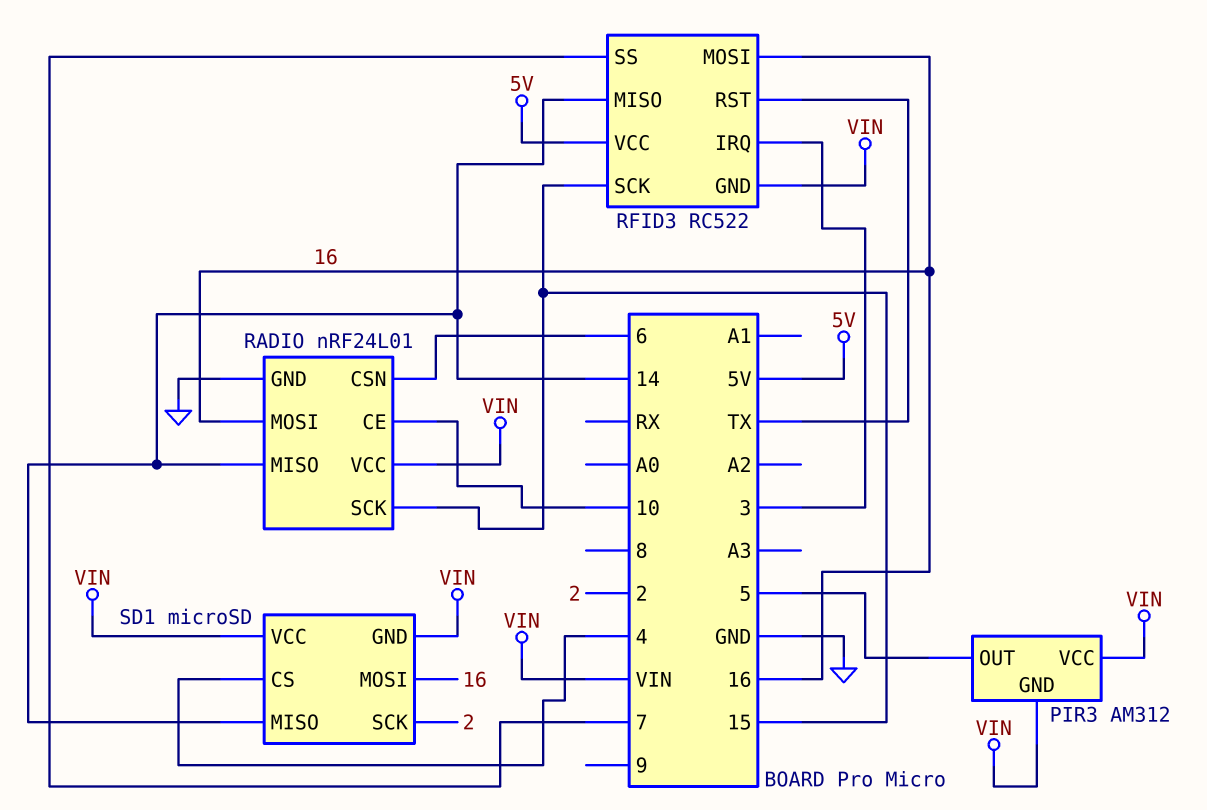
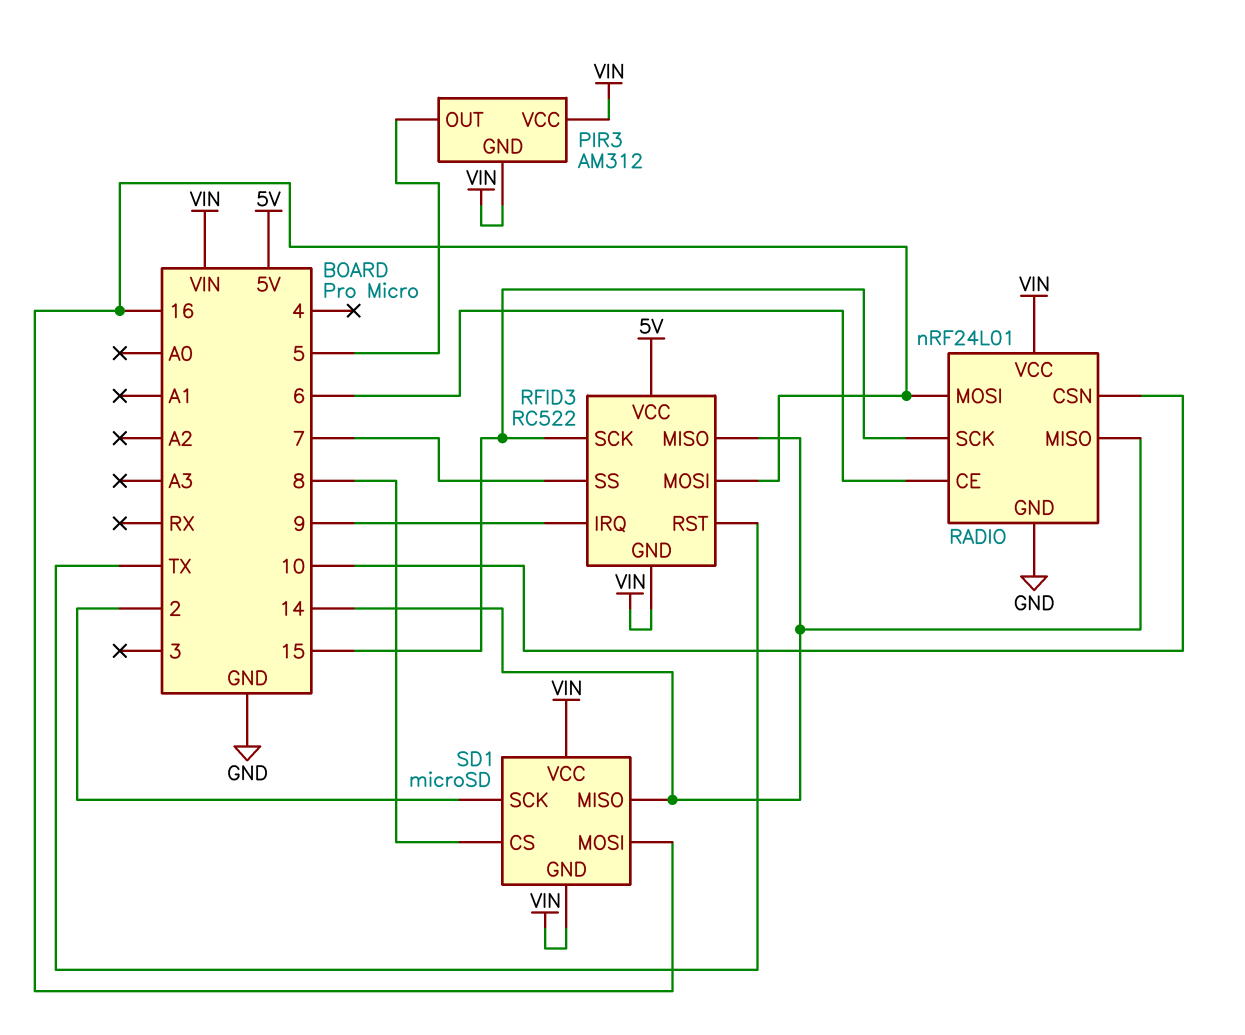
RADIO pin CE: 10 -> 6
RADIO pin CSN: 6 -> 10
RFID3 pin IRQ: 3 -> 9
SD1 pin CS: 4 -> 8

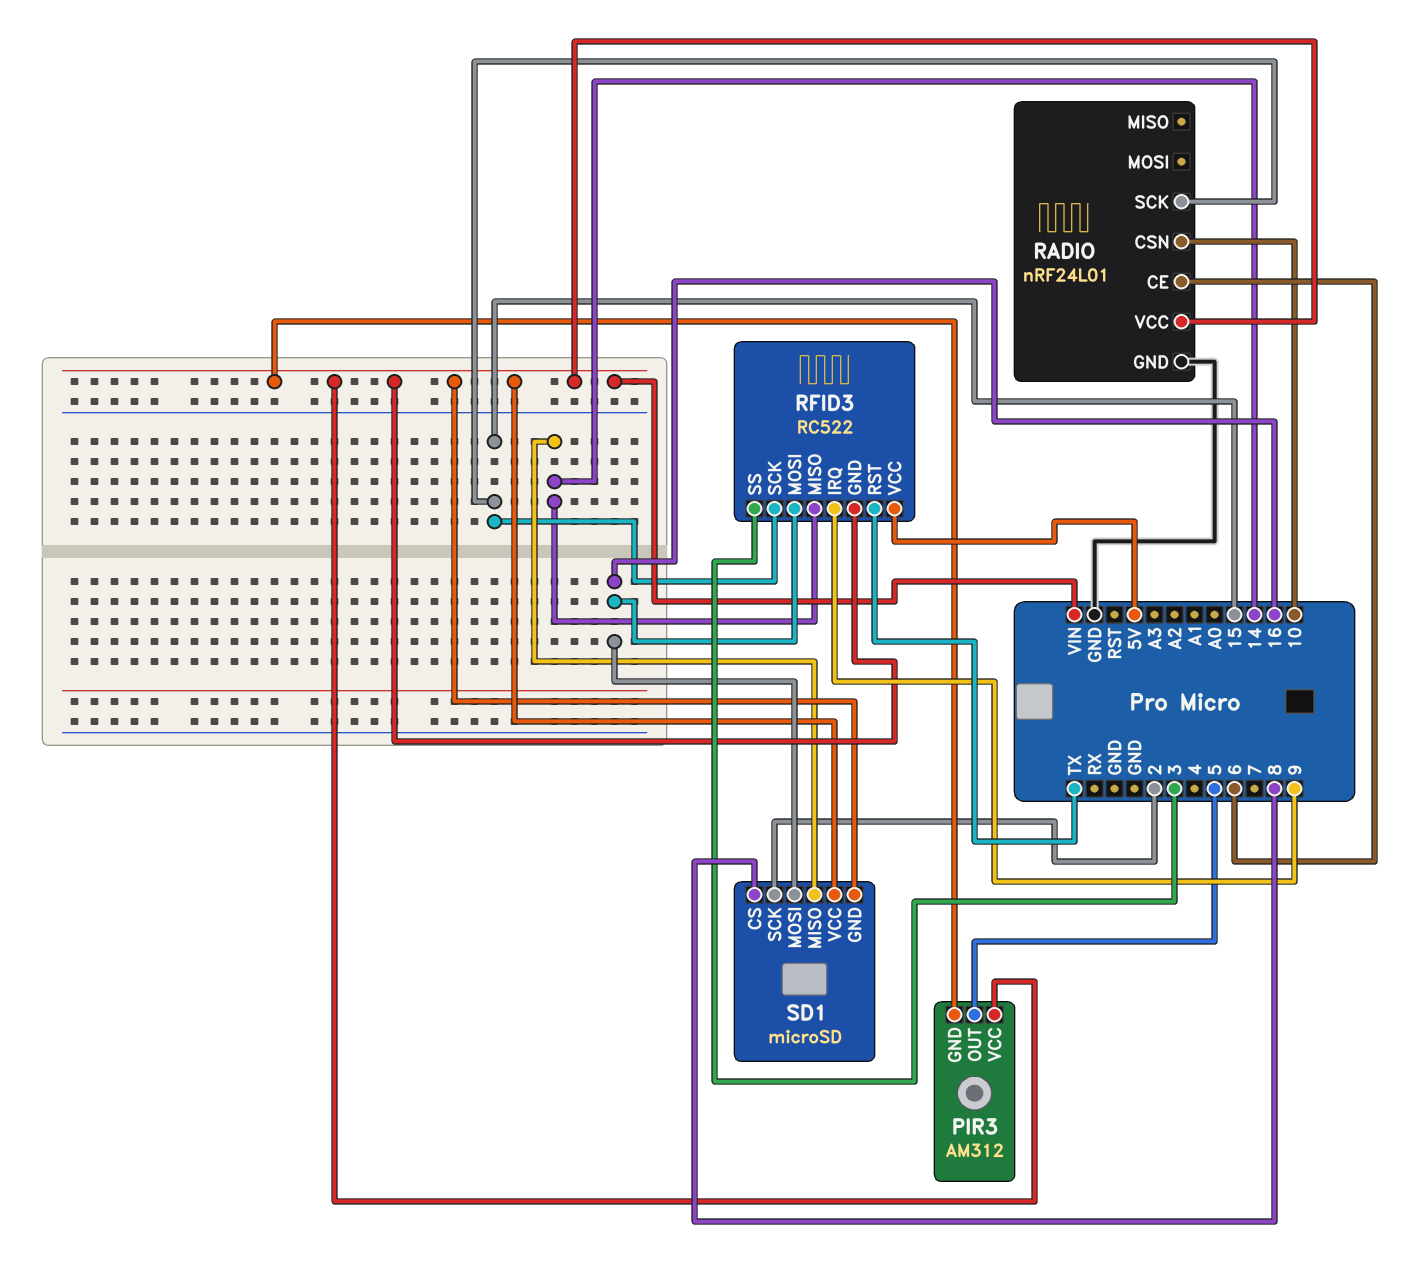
RADIO pin MISO: 14 -> none
RADIO pin MOSI: 16 -> none
RFID3 pin SS: 7 -> 3

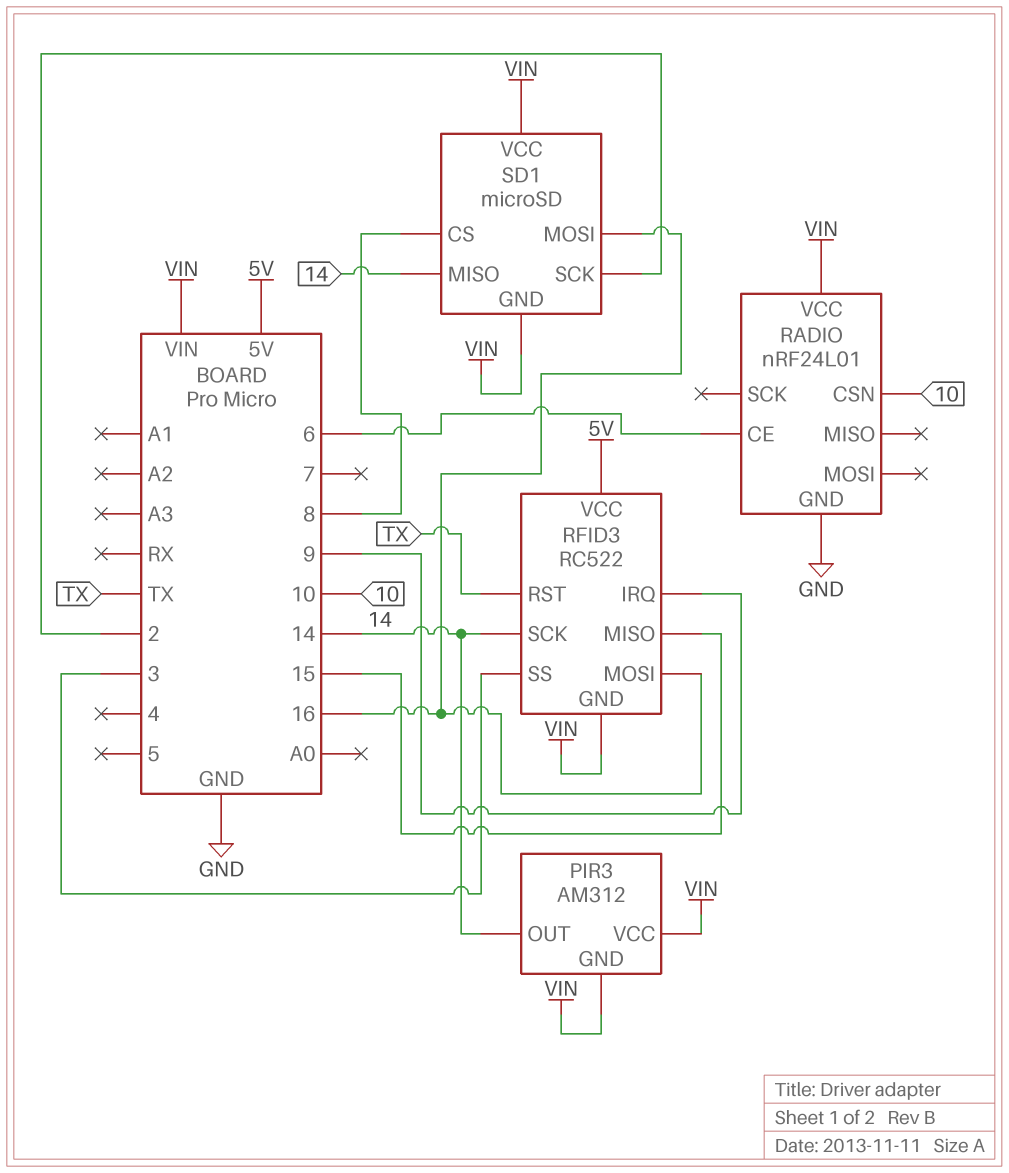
PIR3 pin OUT: 5 -> 14
RADIO pin SCK: 15 -> none
RFID3 pin MISO: 14 -> 15
RFID3 pin SCK: 15 -> 14

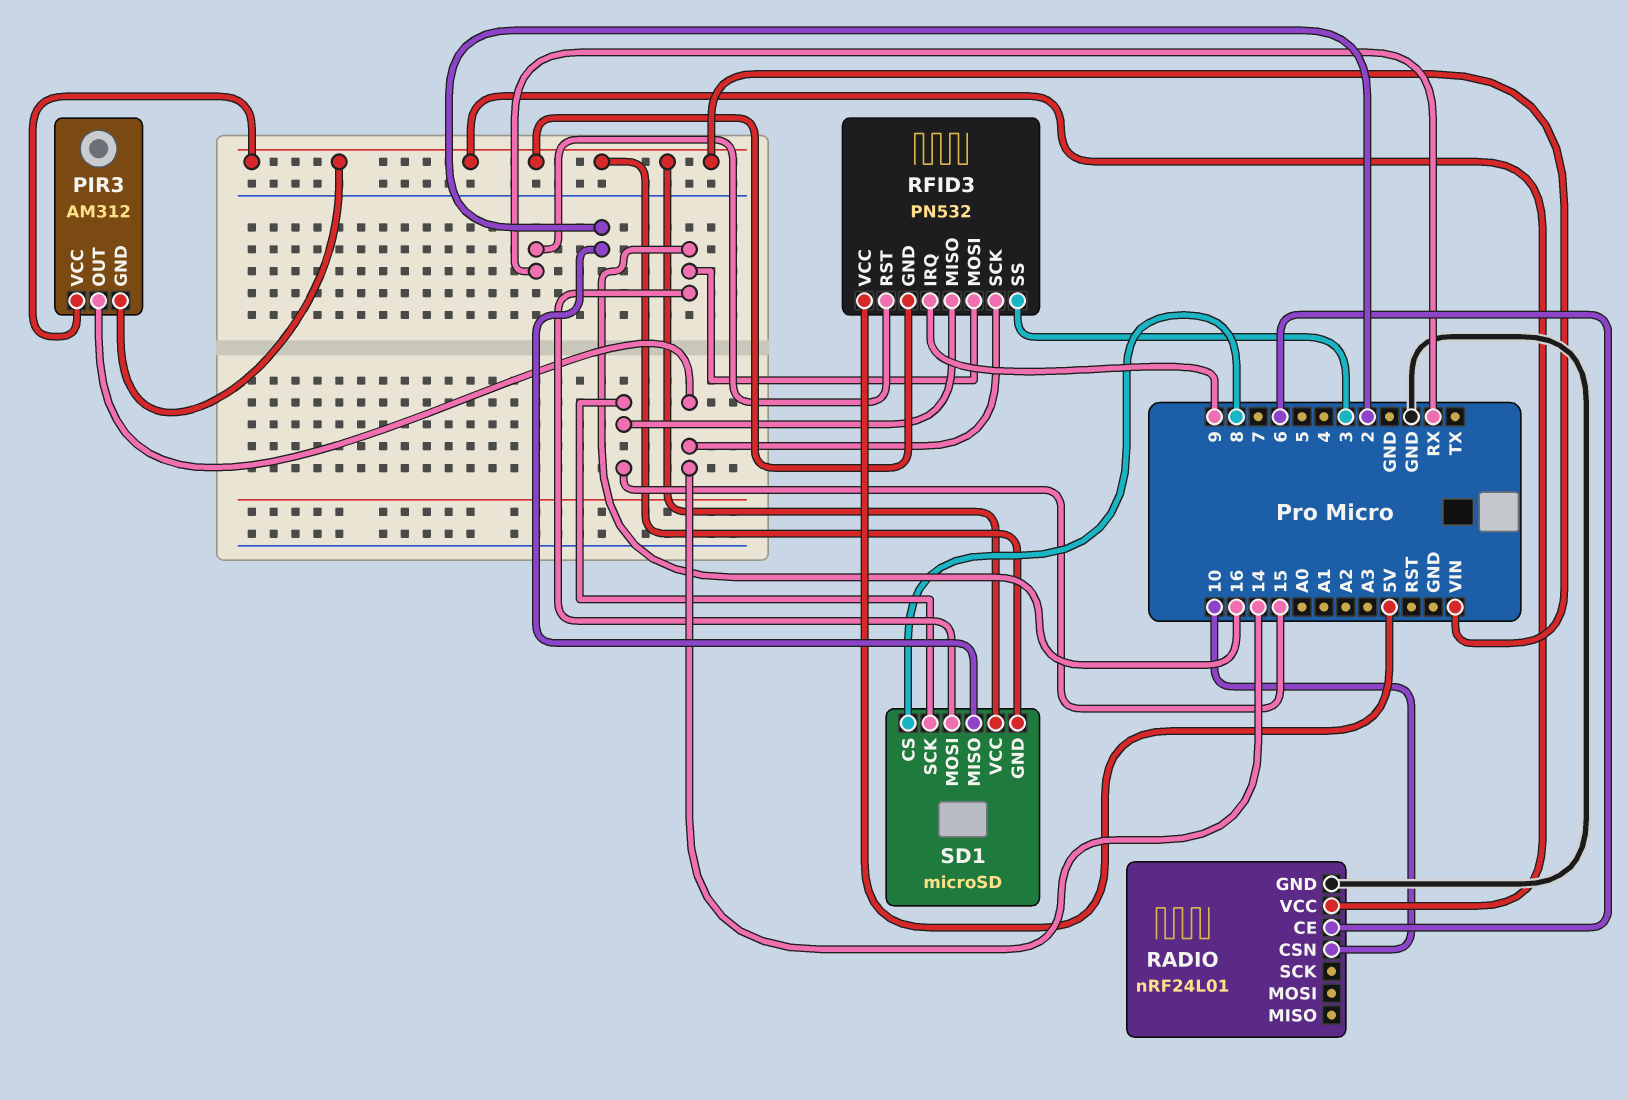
RFID3: RC522 -> PN532
RFID3 pin RST: TX -> RX
SD1 pin MISO: 14 -> 2
SD1 pin SCK: 2 -> 15

